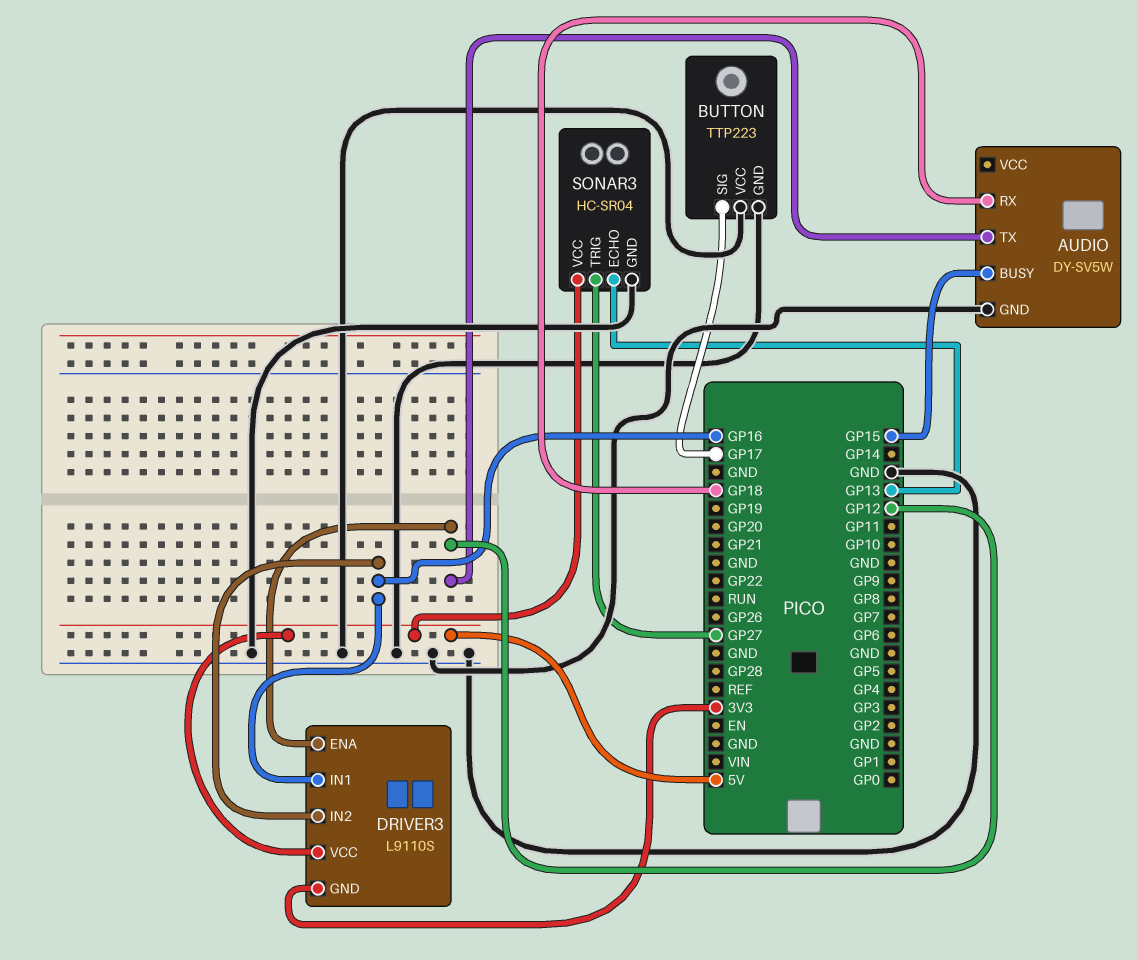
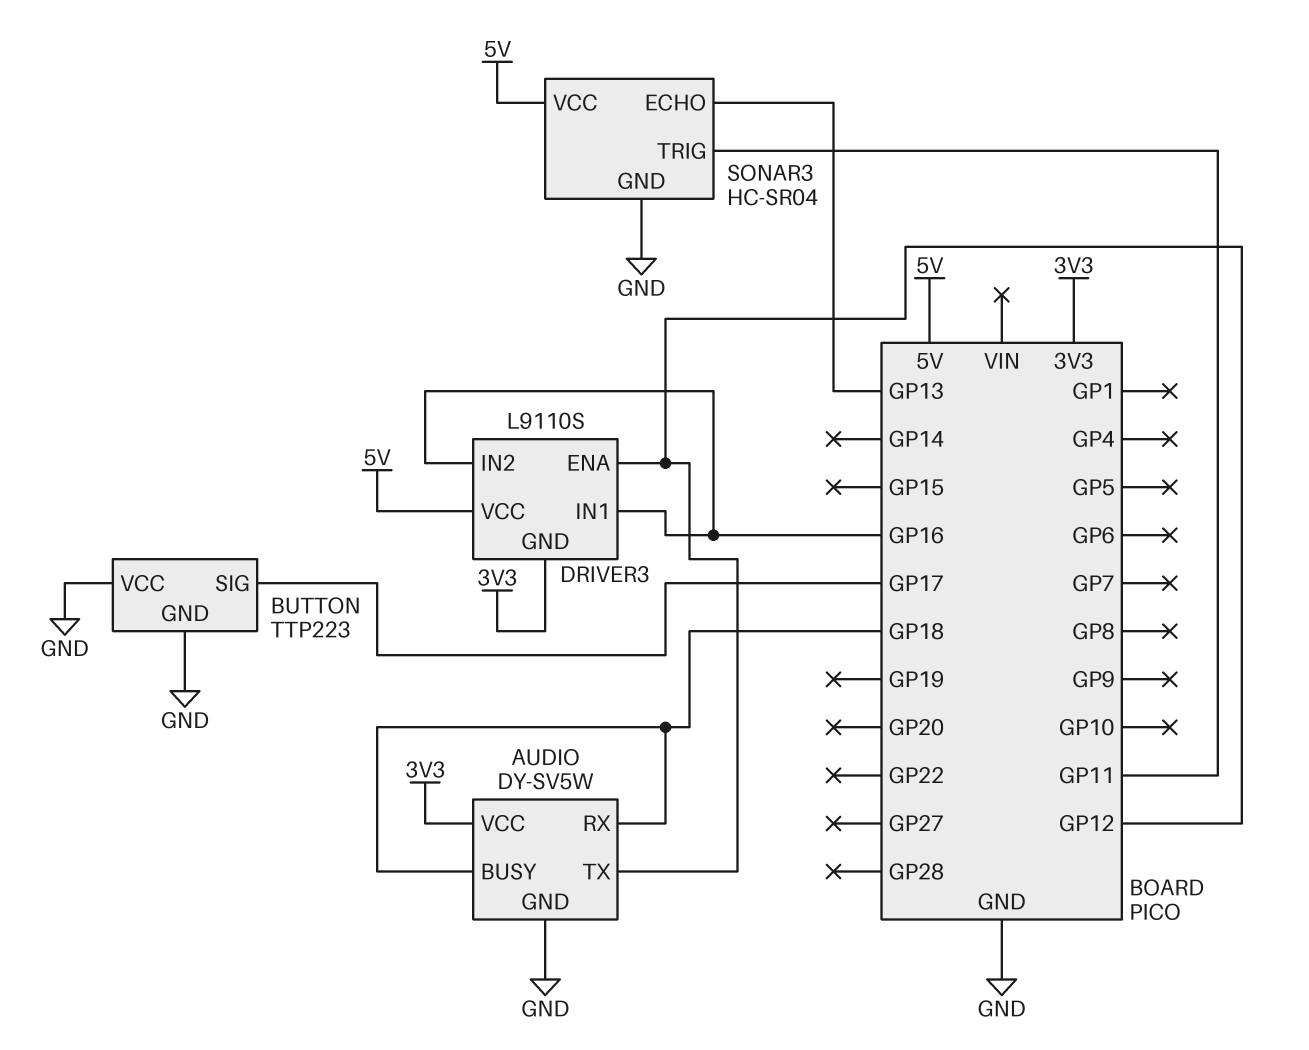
AUDIO pin BUSY: GP15 -> GP18
AUDIO pin VCC: none -> 3V3
SONAR3 pin TRIG: GP27 -> GP11

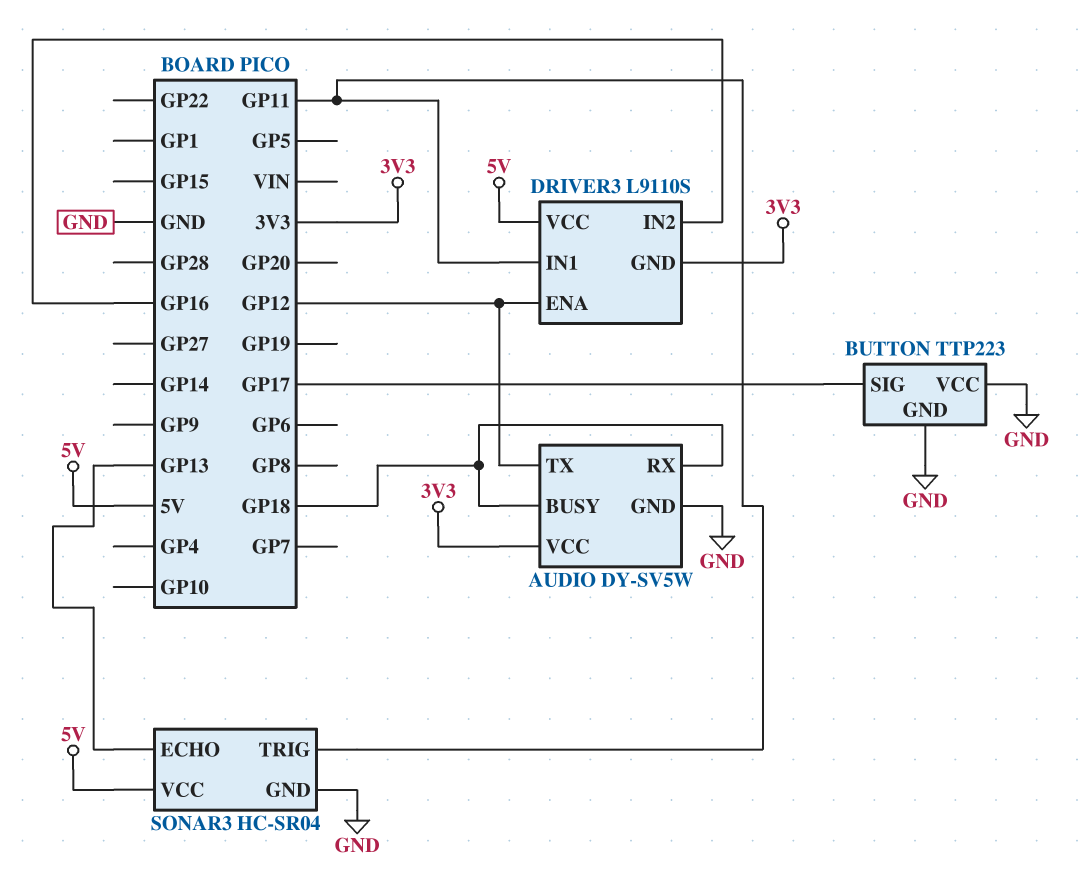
DRIVER3 pin IN1: GP16 -> GP11

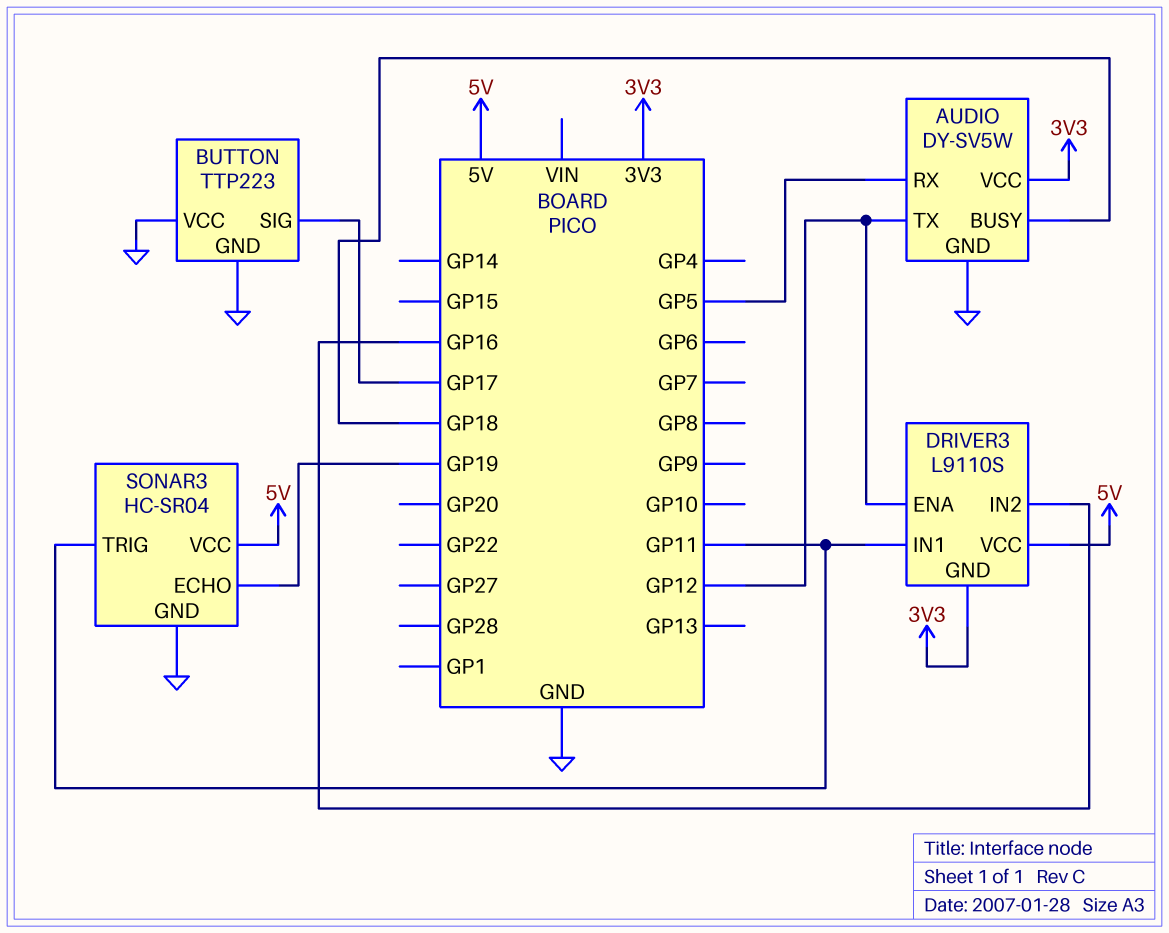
AUDIO pin RX: GP18 -> GP5
SONAR3 pin ECHO: GP13 -> GP19

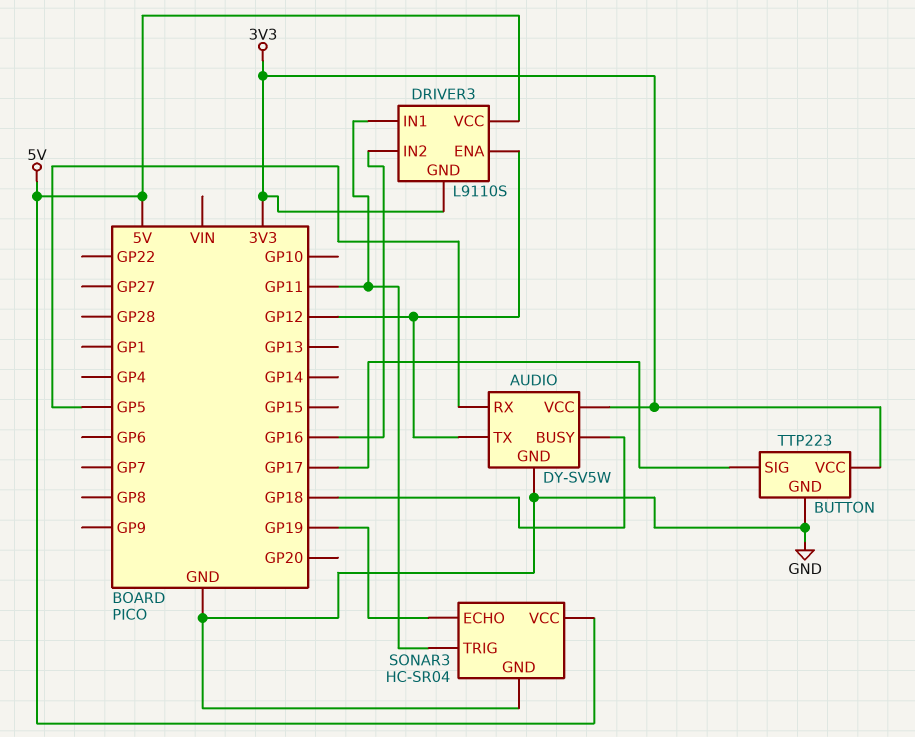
BUTTON pin VCC: GND -> 3V3

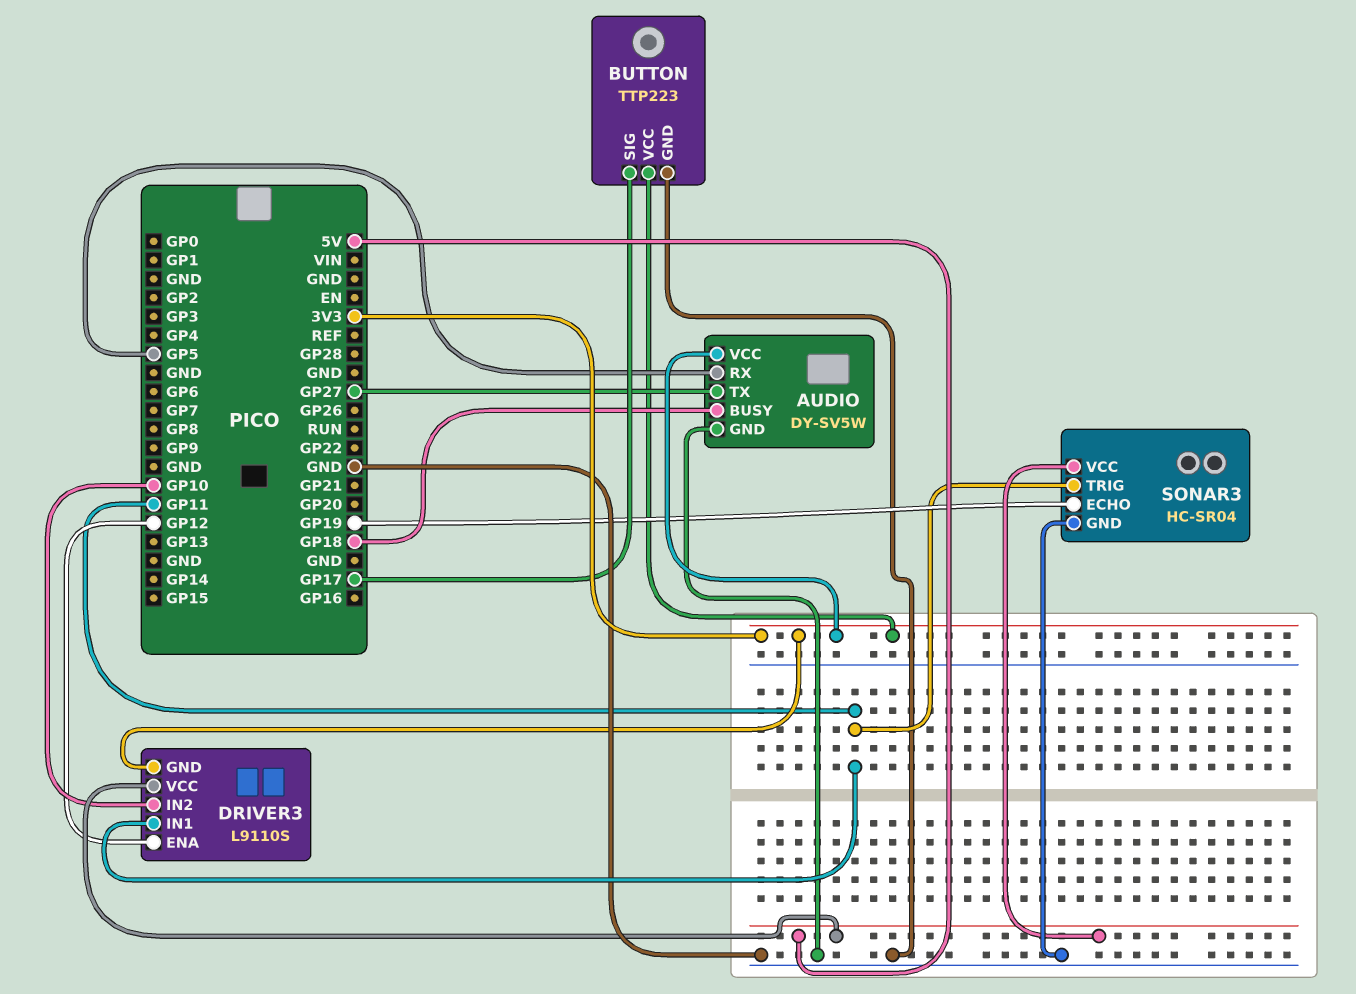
AUDIO pin TX: GP12 -> GP27
DRIVER3 pin IN2: GP16 -> GP10

